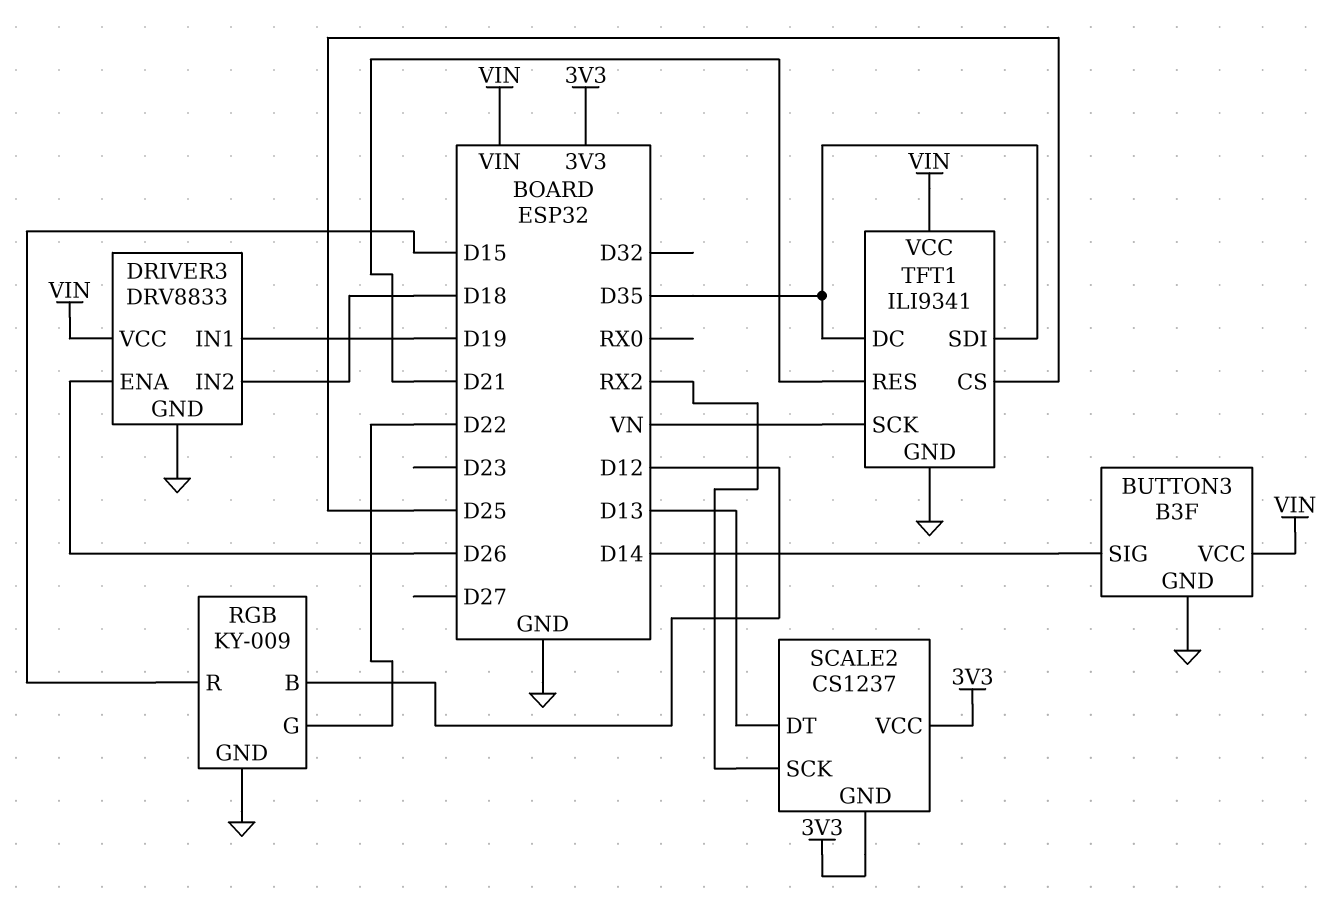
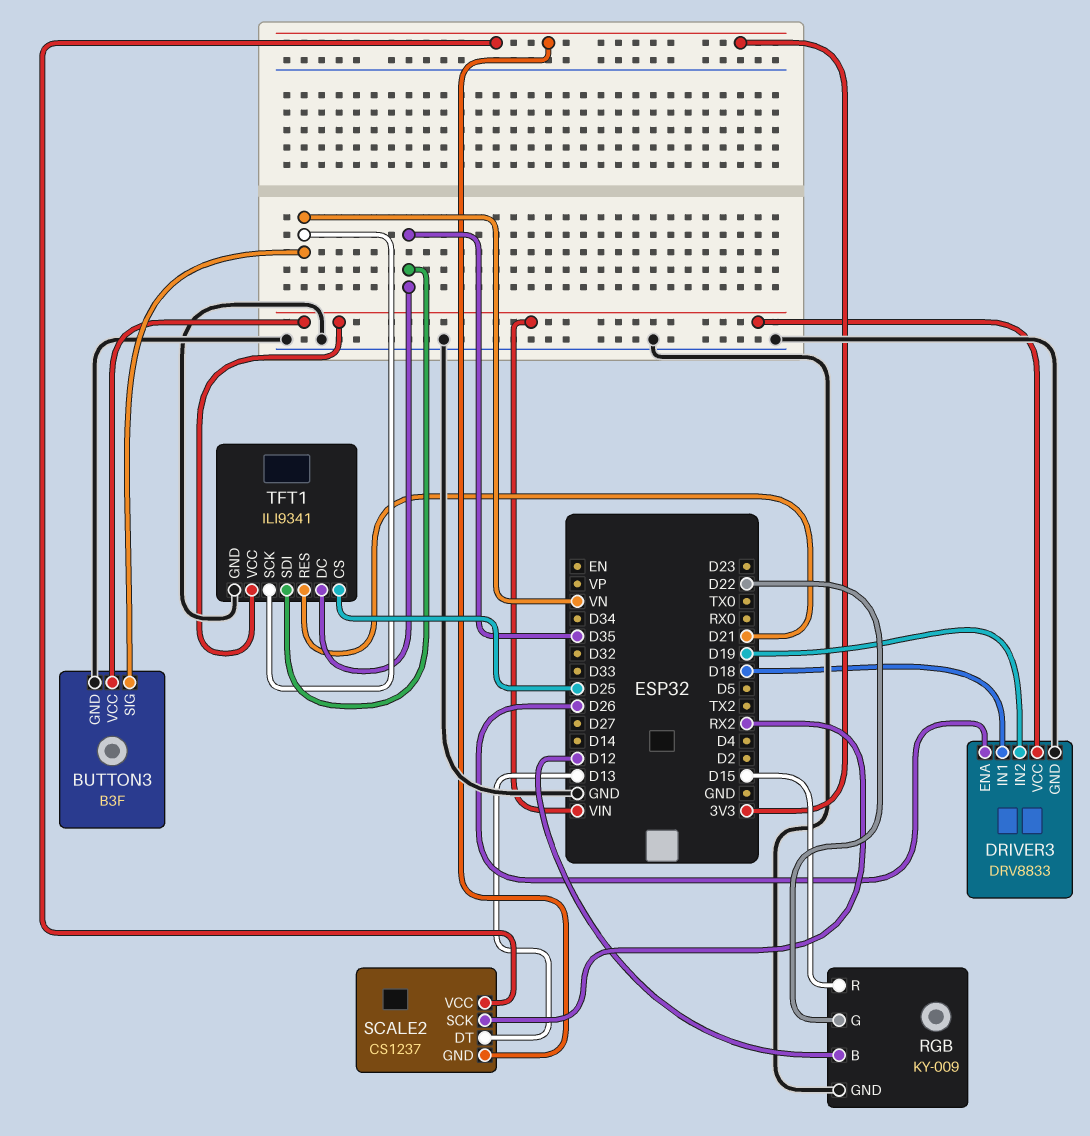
BUTTON3 pin SIG: D14 -> VN
DRIVER3 pin IN1: D19 -> D18
DRIVER3 pin IN2: D18 -> D19

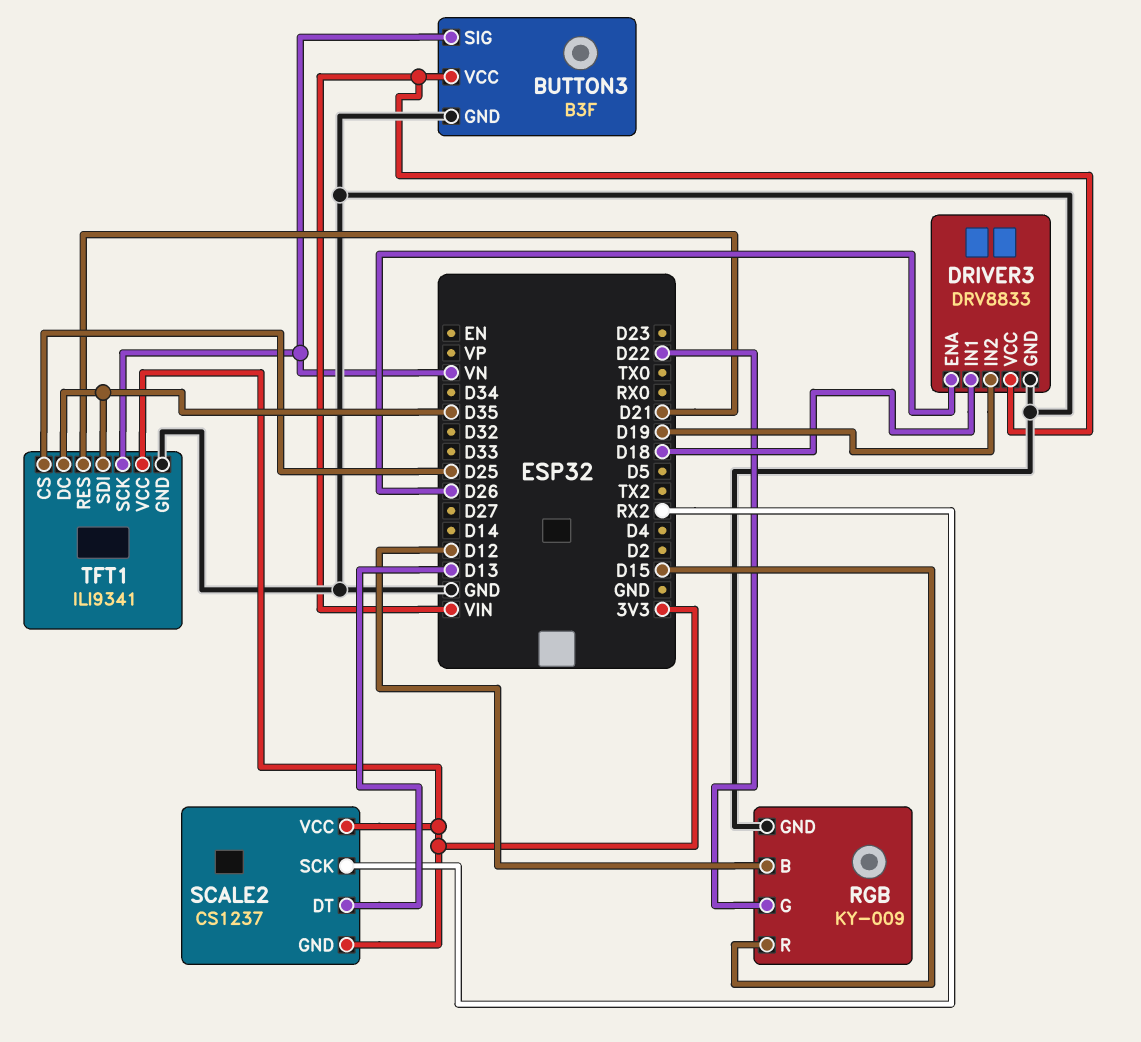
TFT1 pin VCC: VIN -> 3V3

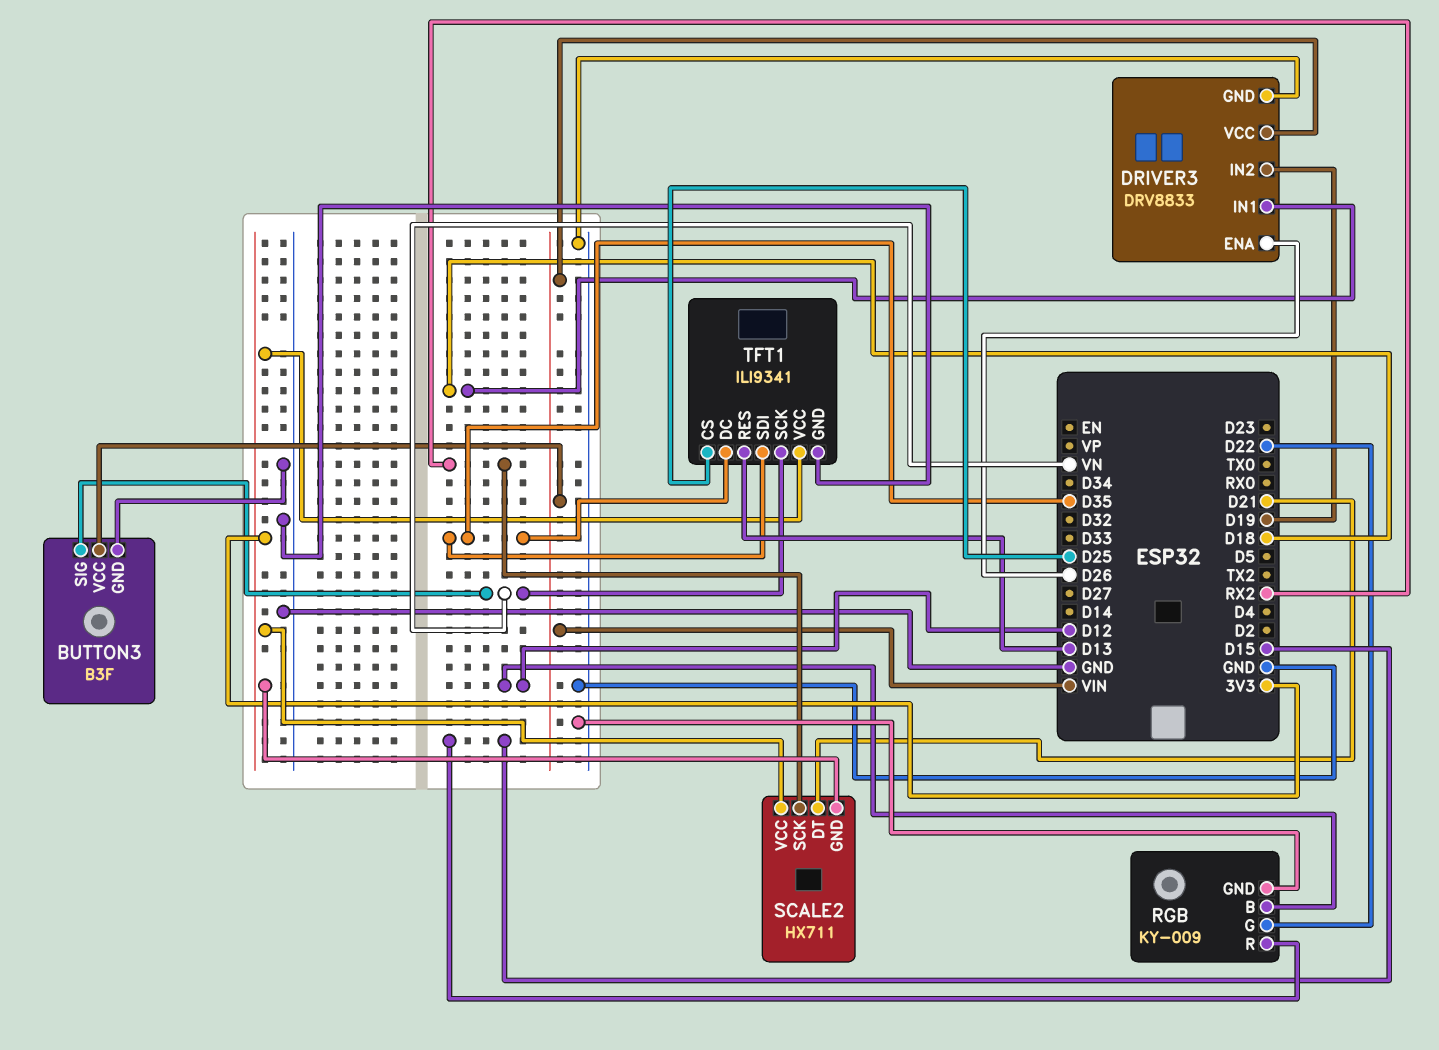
SCALE2: CS1237 -> HX711
SCALE2 pin DT: D13 -> D21
TFT1 pin RES: D21 -> D13

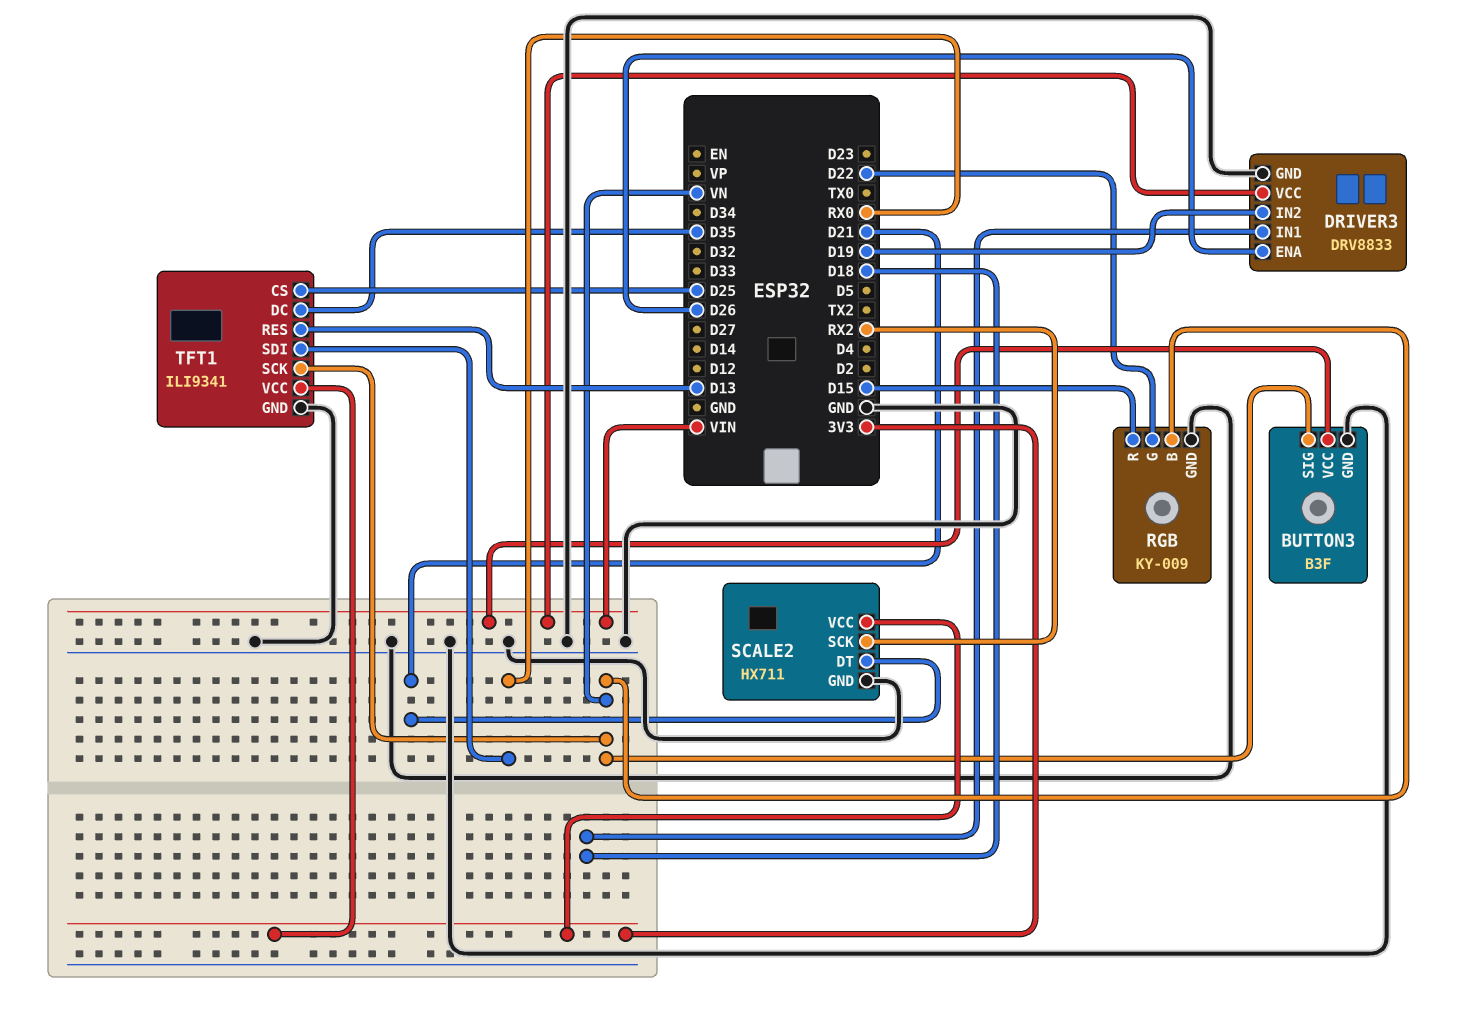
RGB pin B: D12 -> VN
SCALE2 pin GND: 3V3 -> GND
TFT1 pin SDI: D35 -> RX0

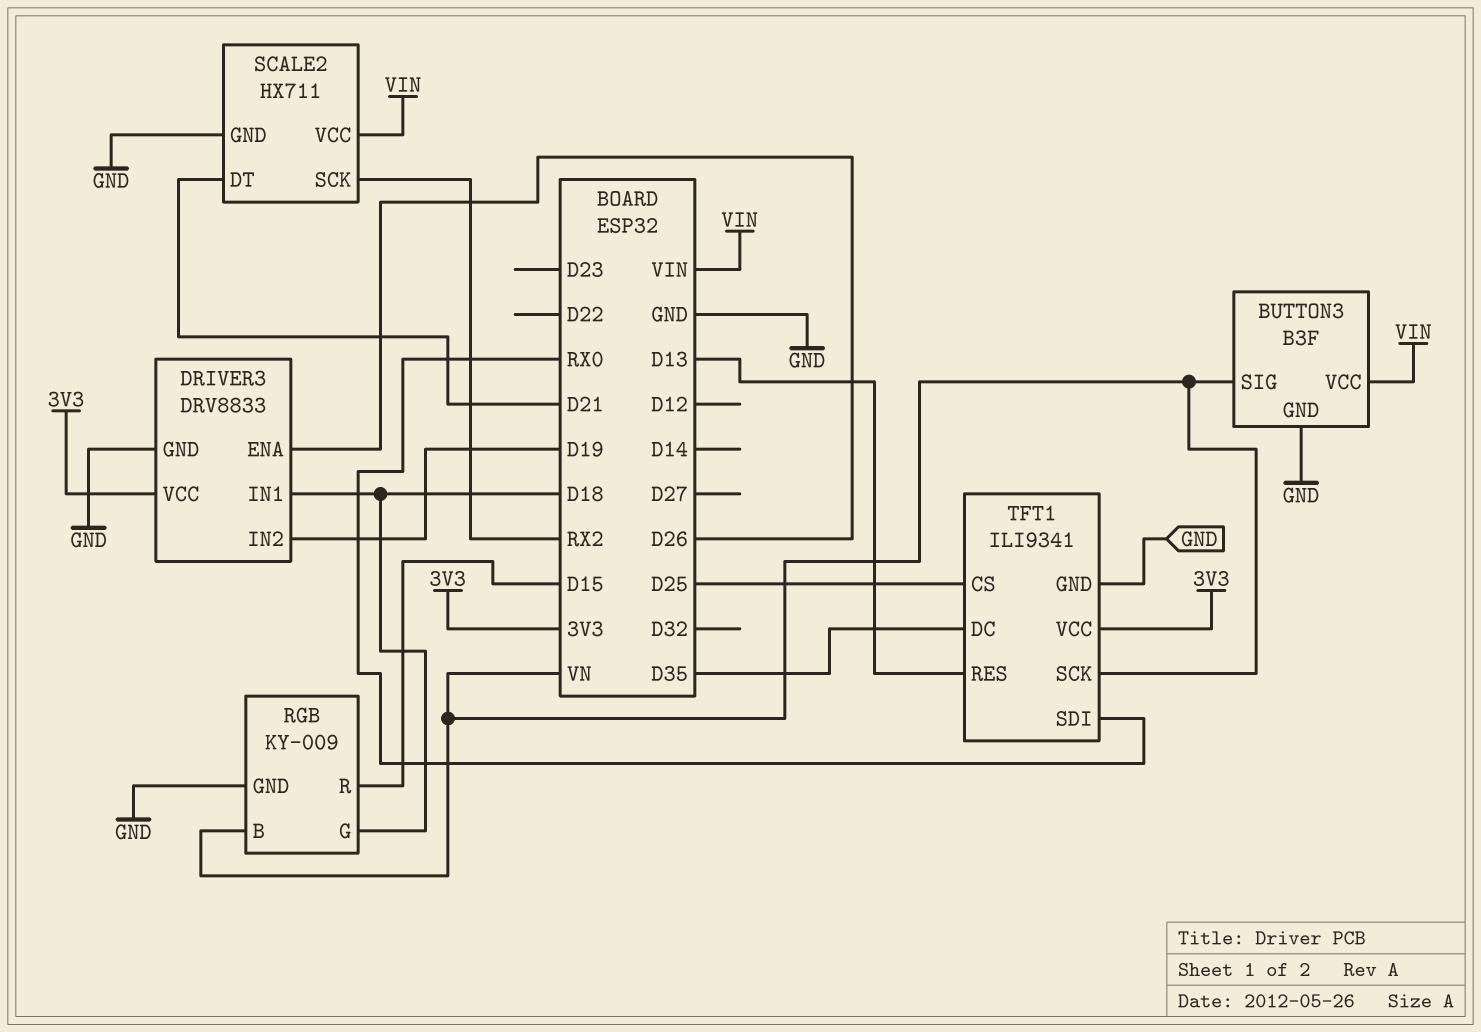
DRIVER3 pin VCC: VIN -> 3V3
RGB pin G: D22 -> D18
SCALE2 pin VCC: 3V3 -> VIN

